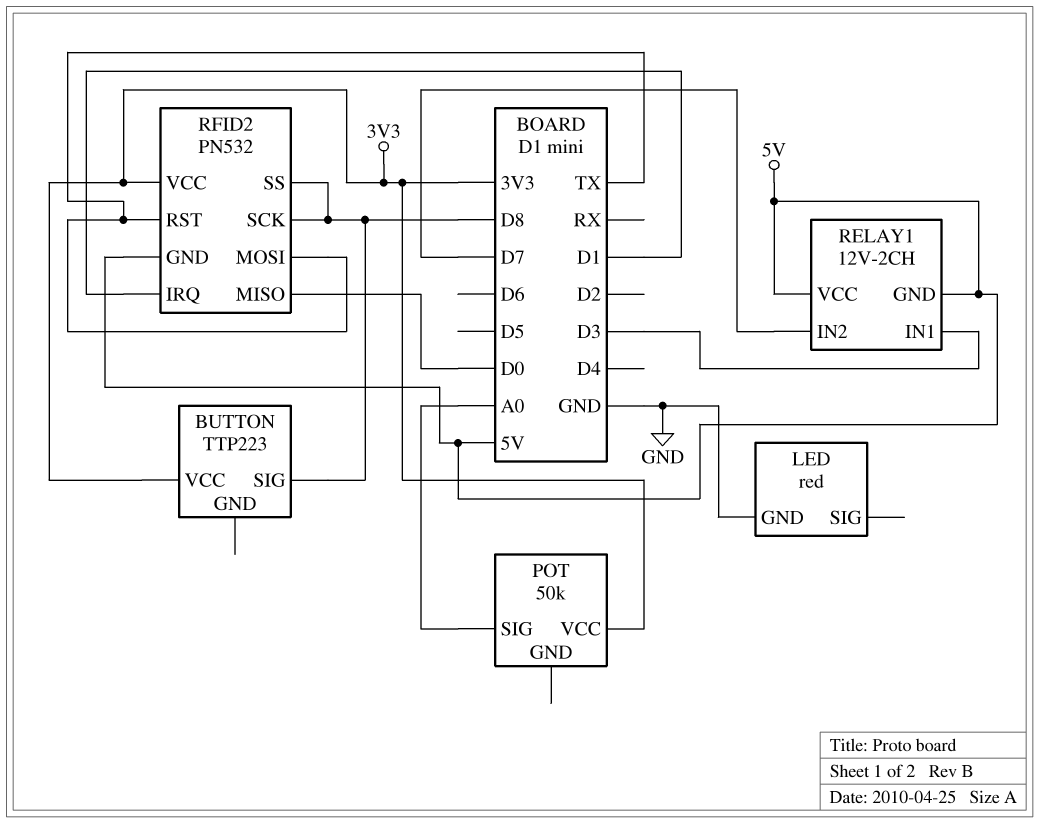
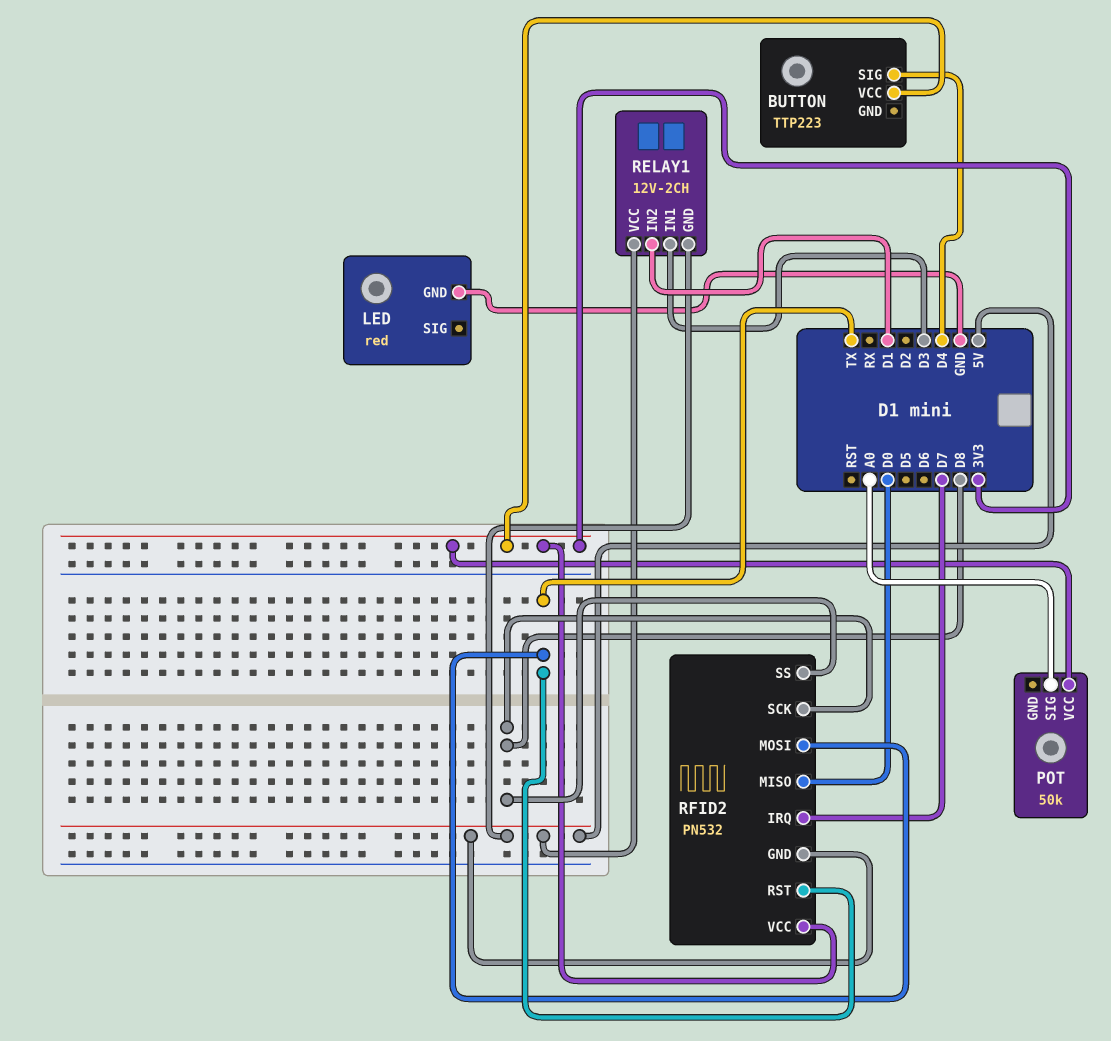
BUTTON pin SIG: D8 -> D4
RELAY1 pin IN2: D7 -> D1
RFID2 pin IRQ: D1 -> D7

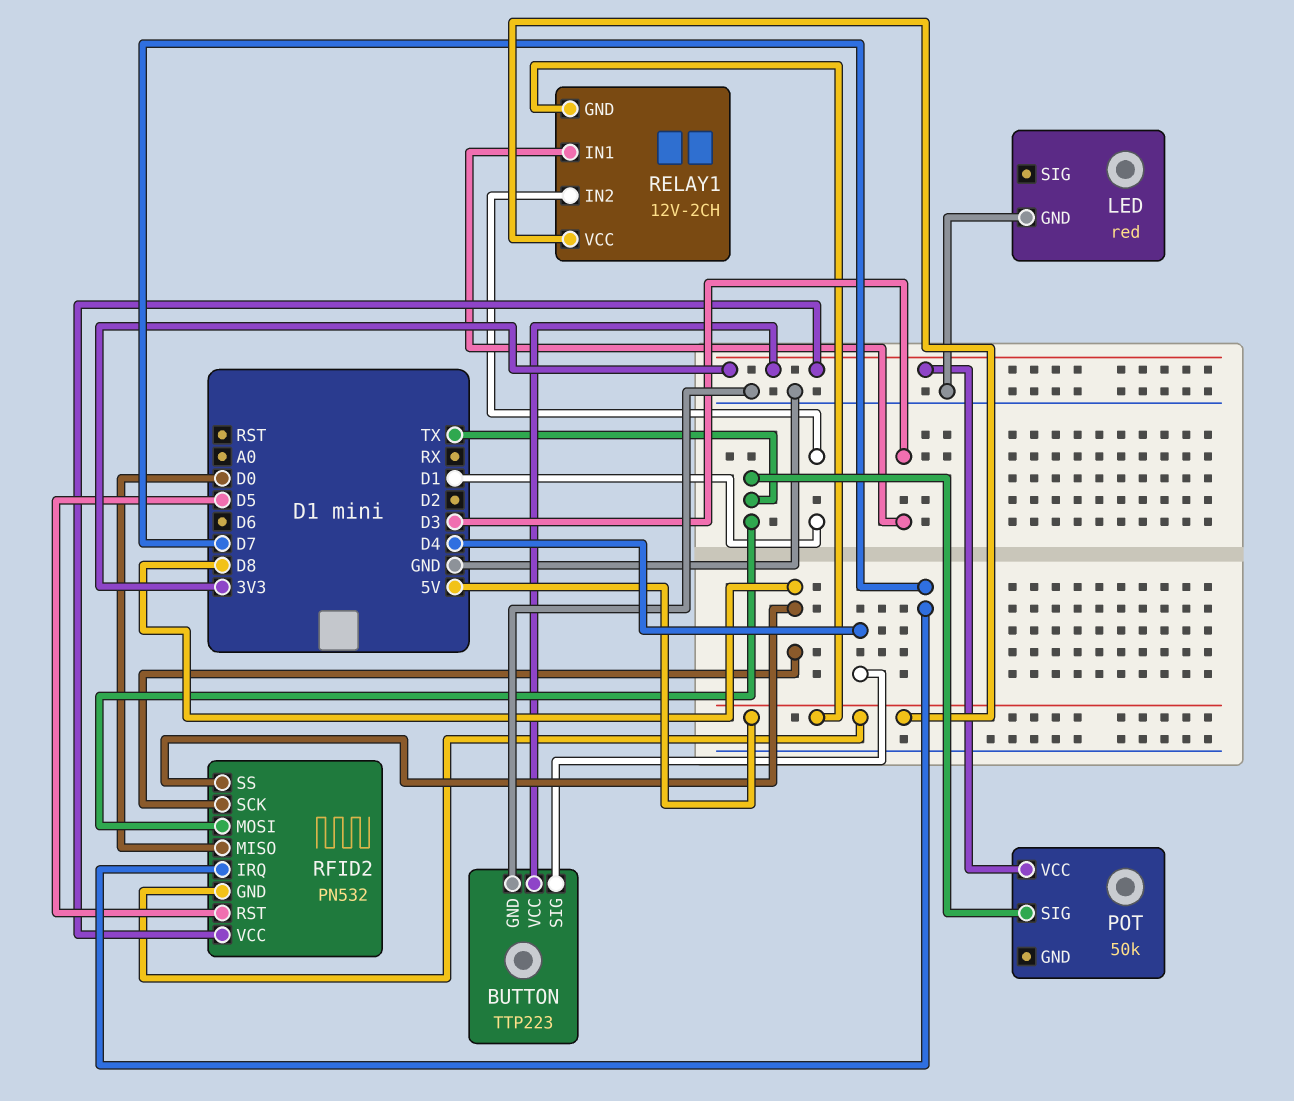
BUTTON pin GND: none -> GND
POT pin SIG: A0 -> TX
RFID2 pin RST: TX -> D5

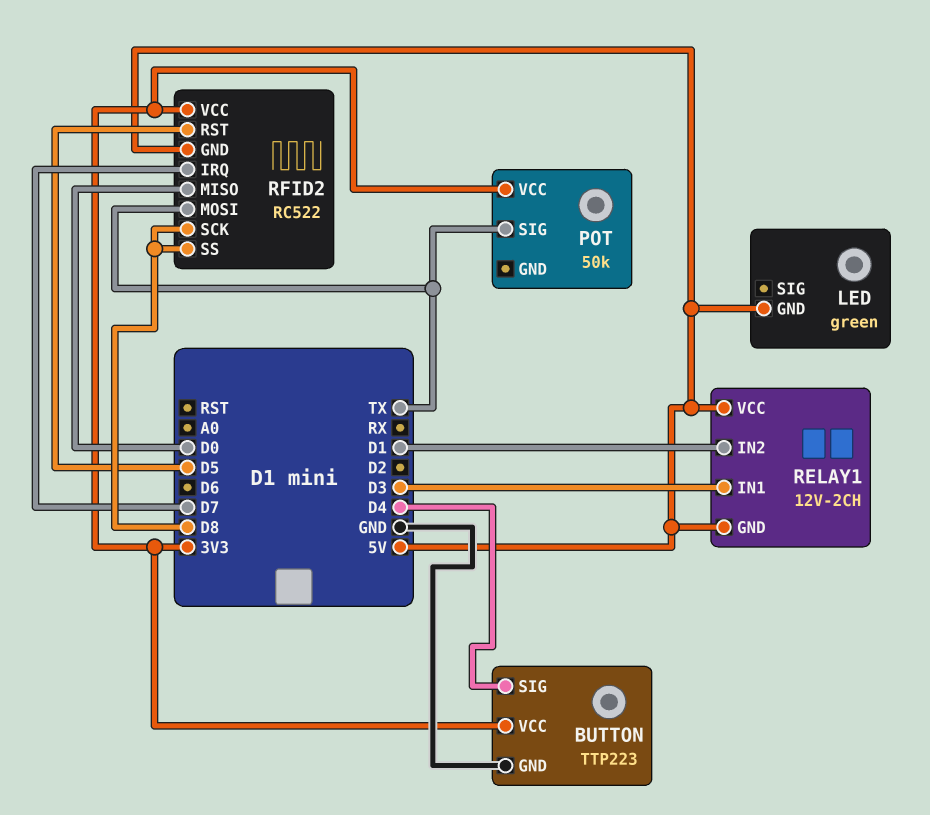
LED: red -> green
LED pin GND: GND -> 5V
RFID2: PN532 -> RC522

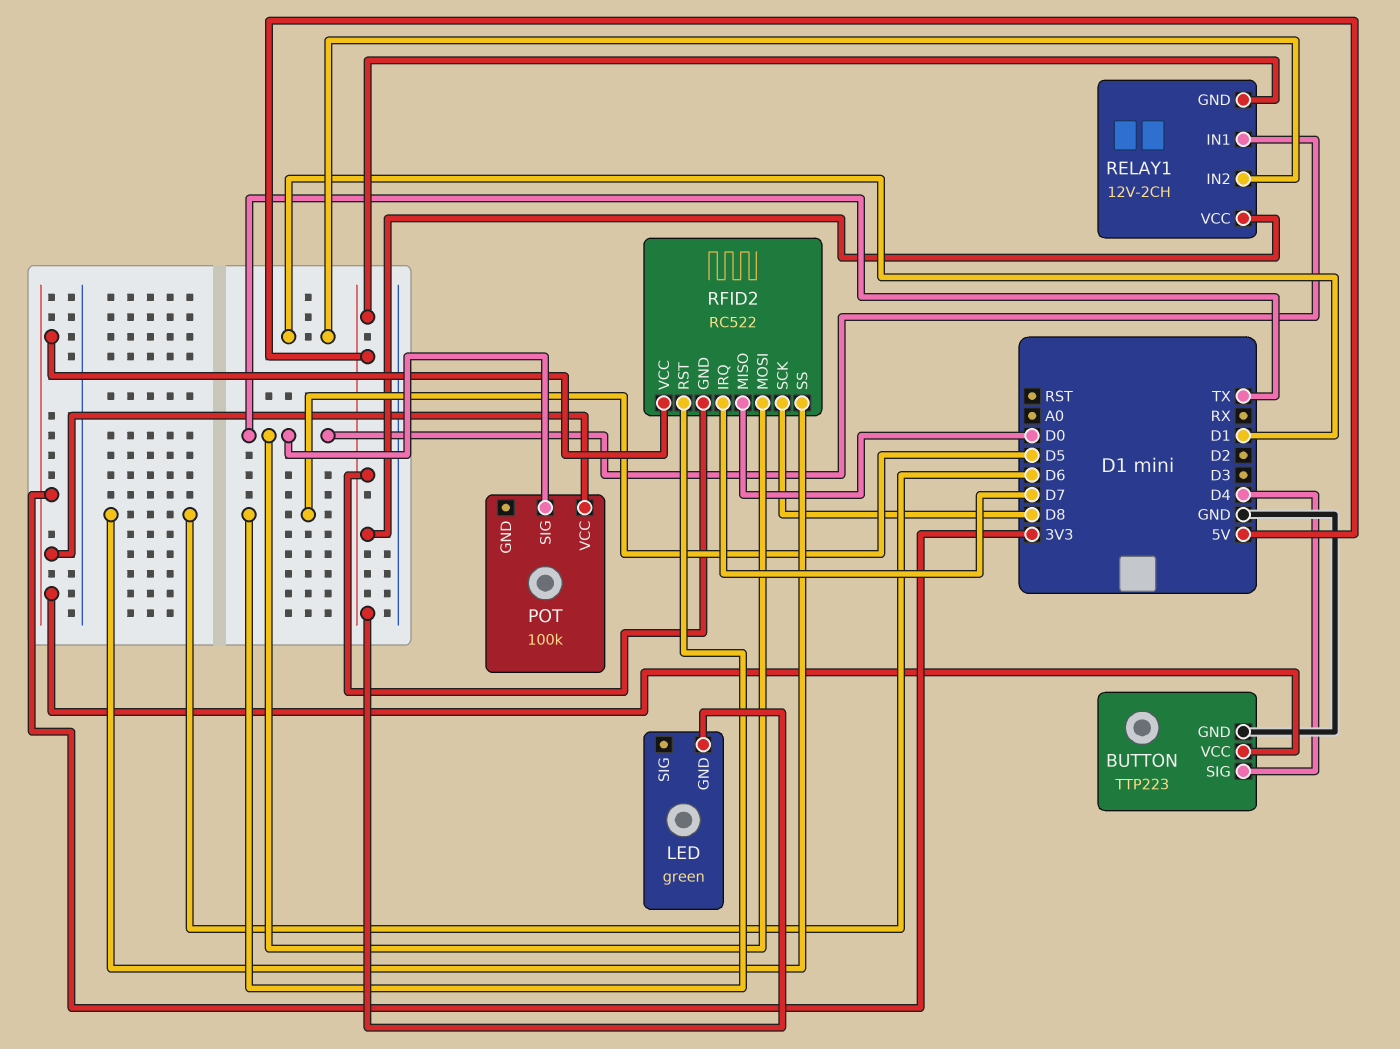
POT: 50k -> 100k
RELAY1 pin IN1: D3 -> TX
RFID2 pin SS: D8 -> D6

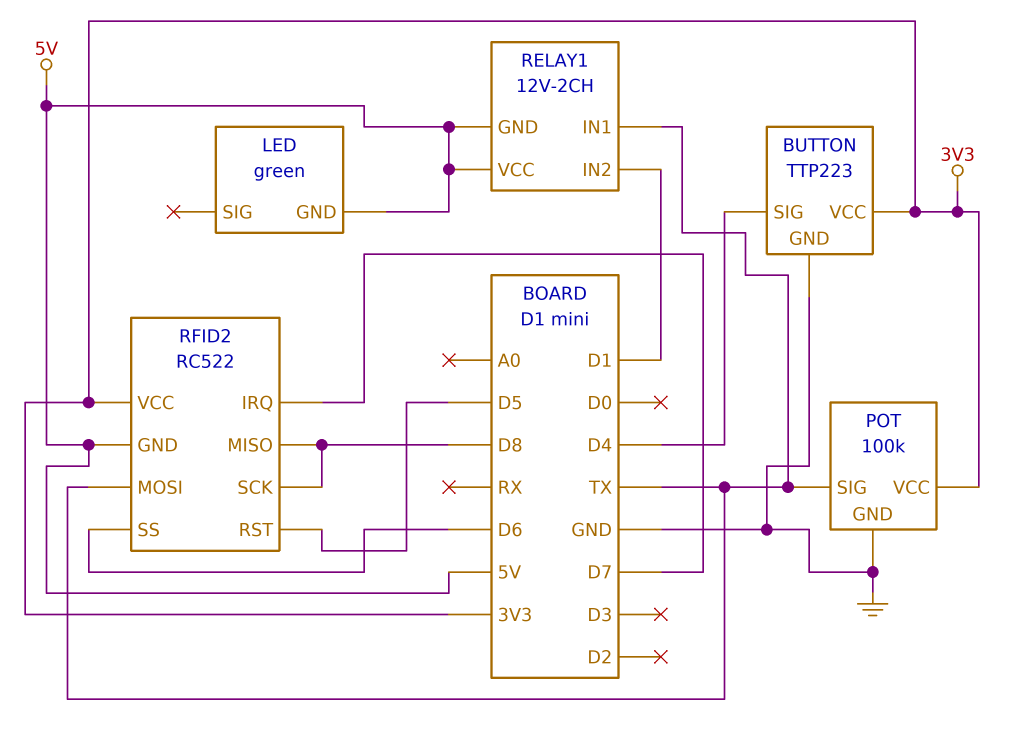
POT pin GND: none -> GND
RFID2 pin MISO: D0 -> D8

